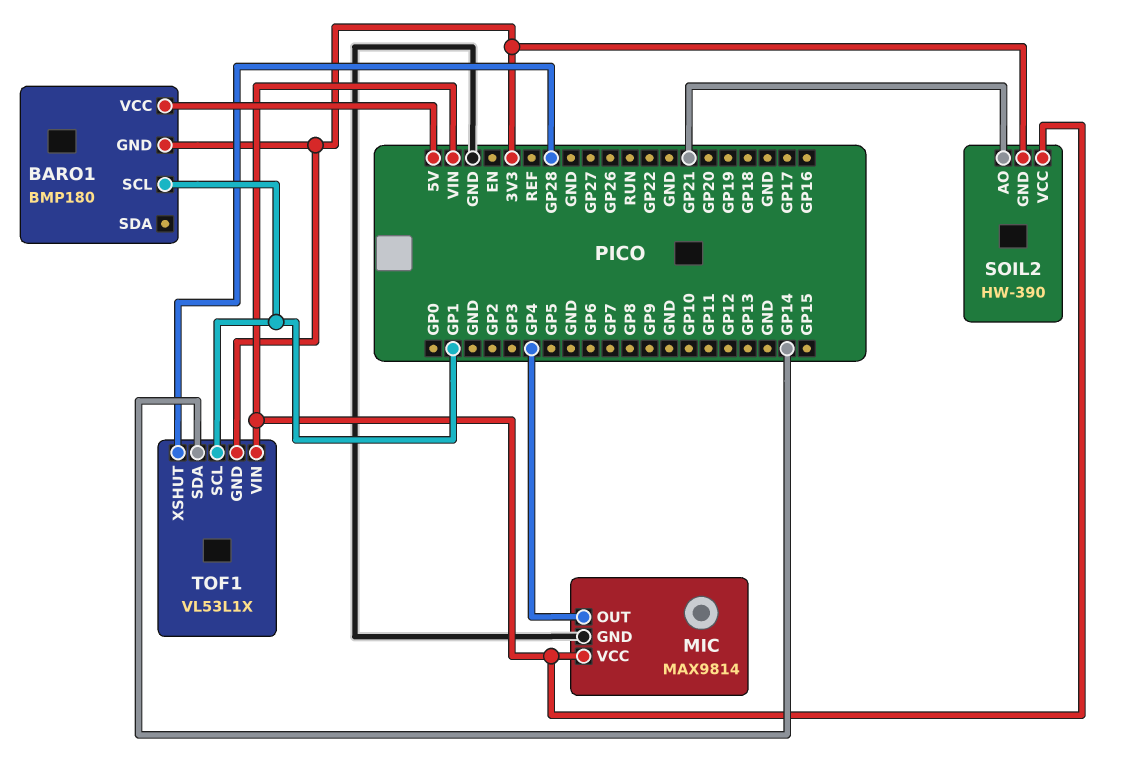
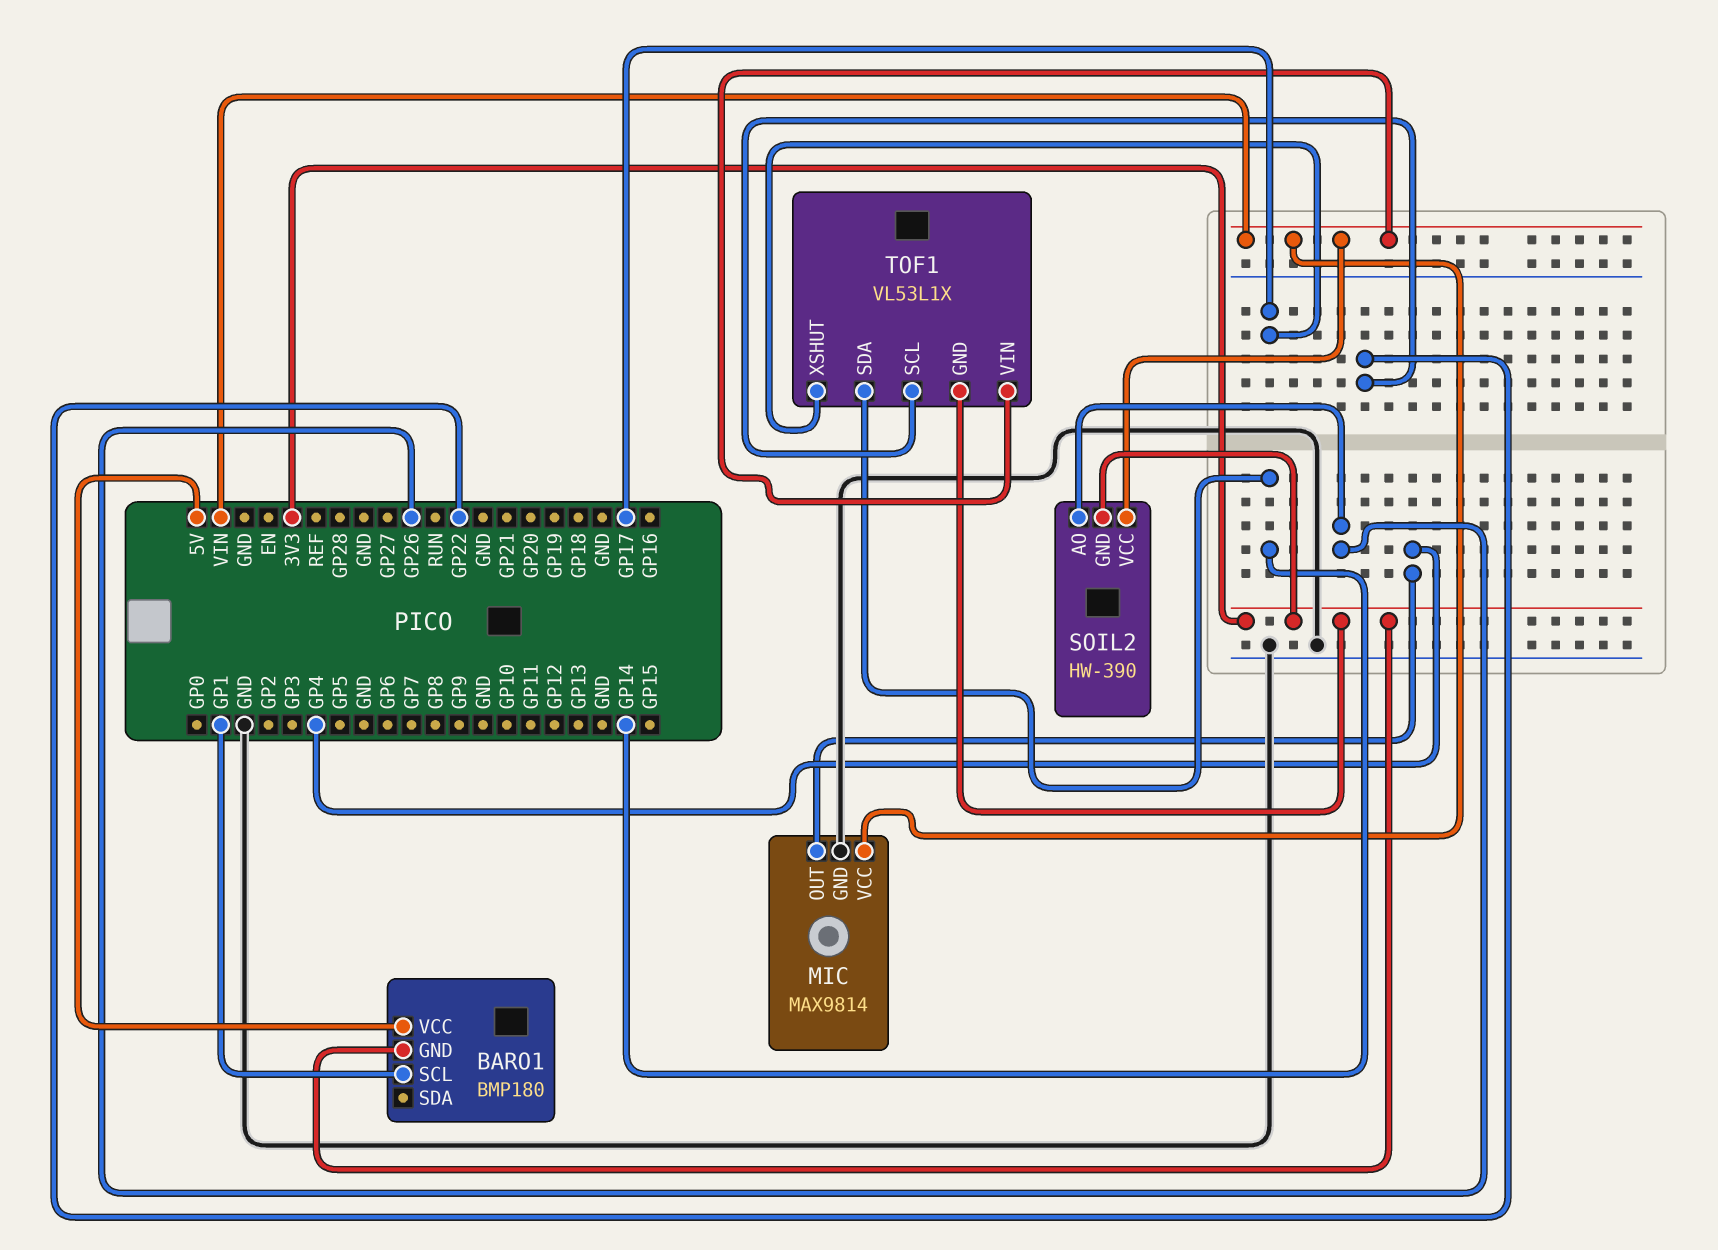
SOIL2 pin AO: GP21 -> GP26
TOF1 pin SCL: GP1 -> GP22
TOF1 pin XSHUT: GP28 -> GP17

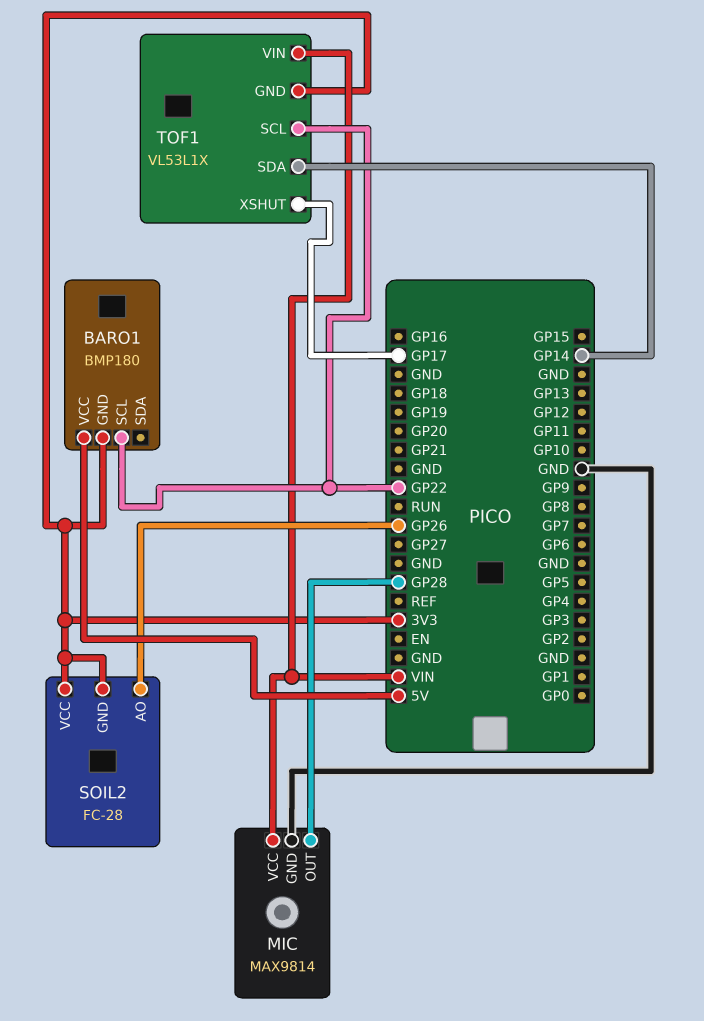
BARO1 pin SCL: GP1 -> GP22
MIC pin OUT: GP4 -> GP28
SOIL2: HW-390 -> FC-28
SOIL2 pin VCC: VIN -> 3V3

